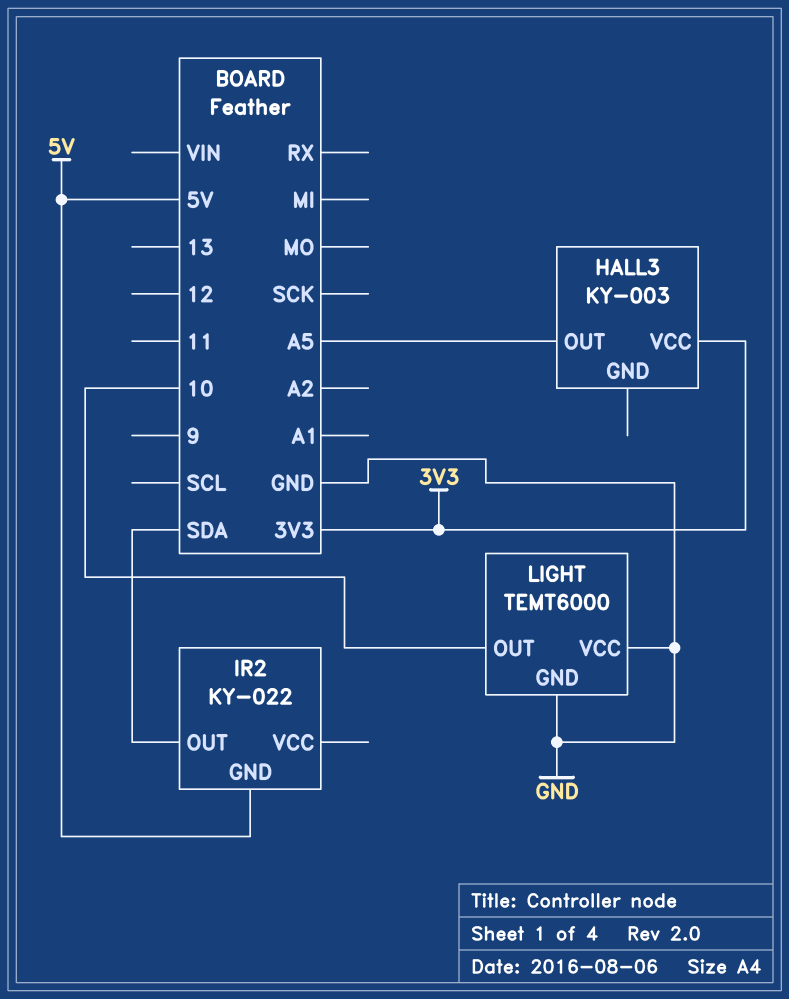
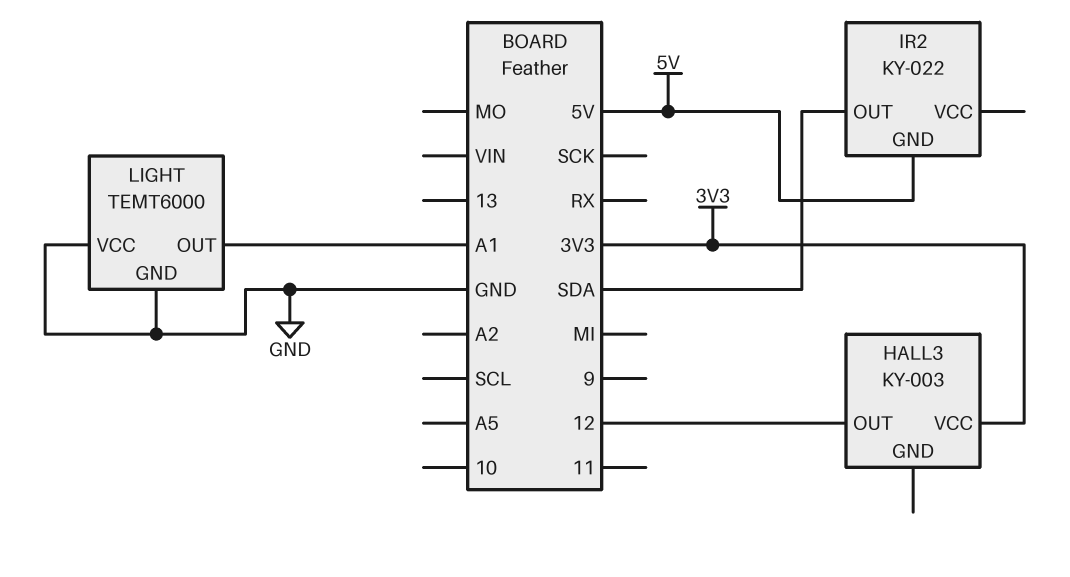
HALL3 pin OUT: A5 -> 12
LIGHT pin OUT: 10 -> A1

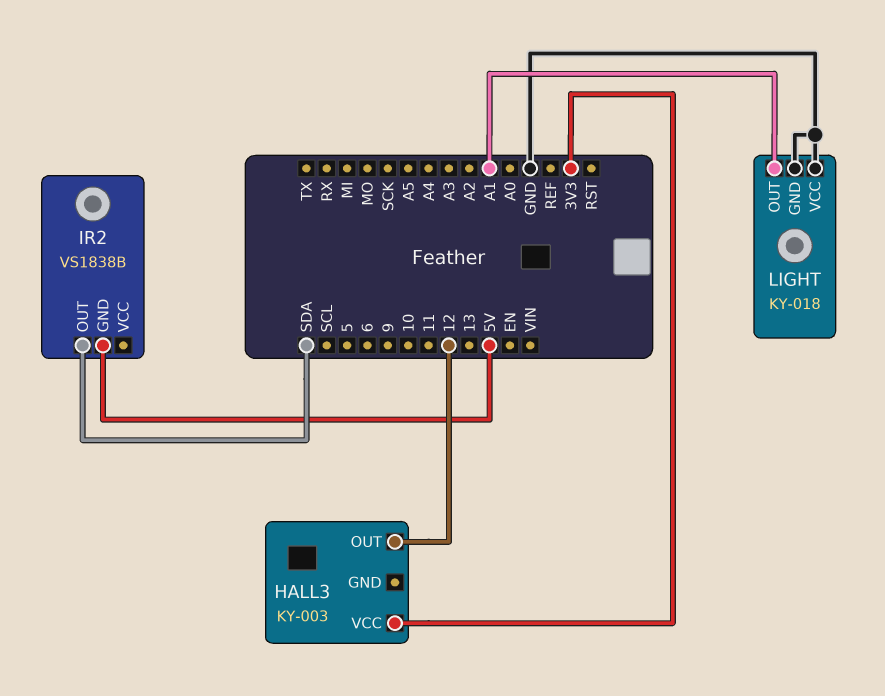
IR2: KY-022 -> VS1838B
LIGHT: TEMT6000 -> KY-018

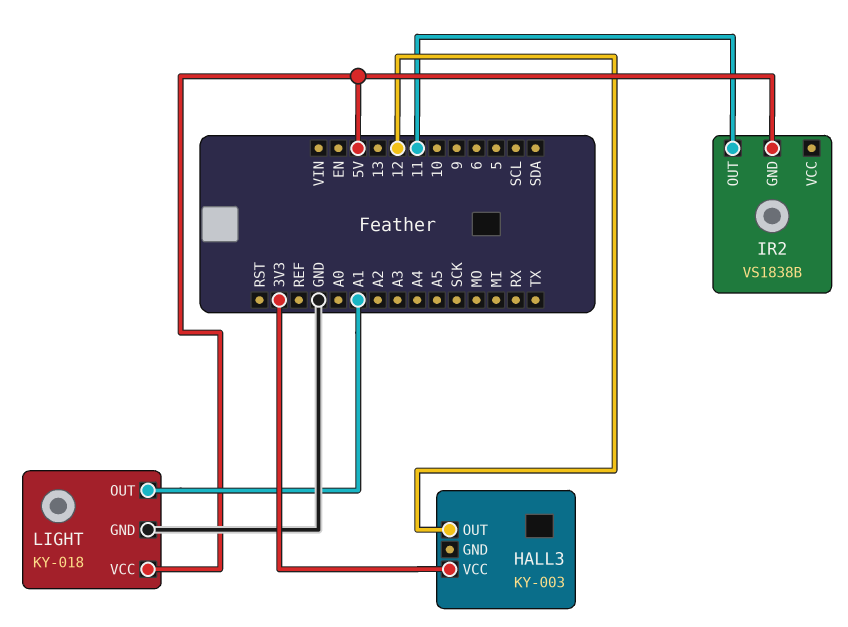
IR2 pin OUT: SDA -> 11
LIGHT pin VCC: GND -> 5V

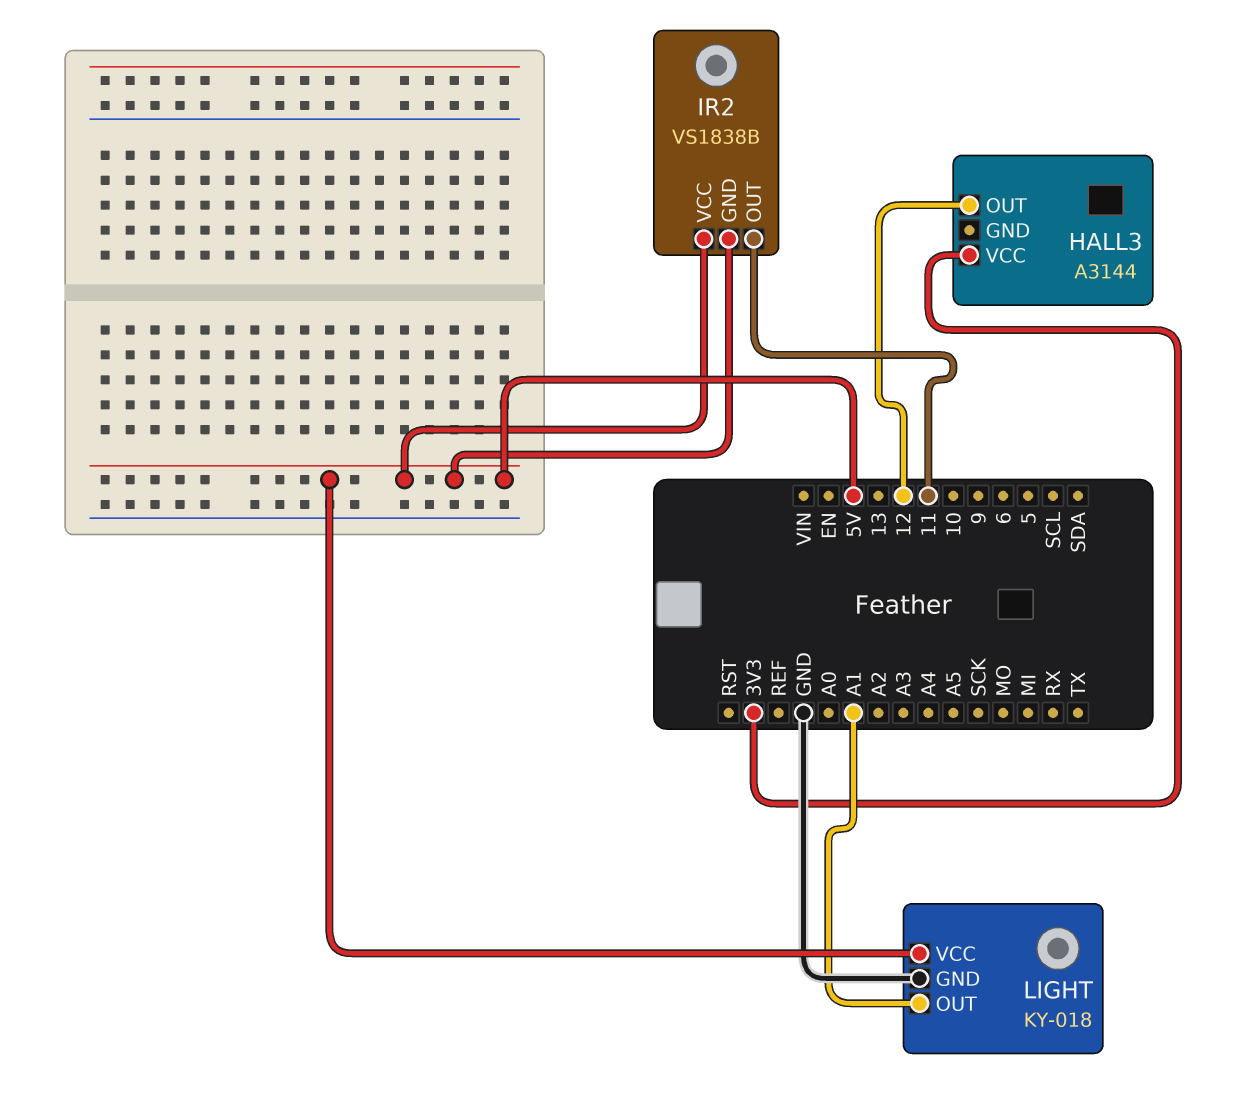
HALL3: KY-003 -> A3144
IR2 pin VCC: none -> 5V

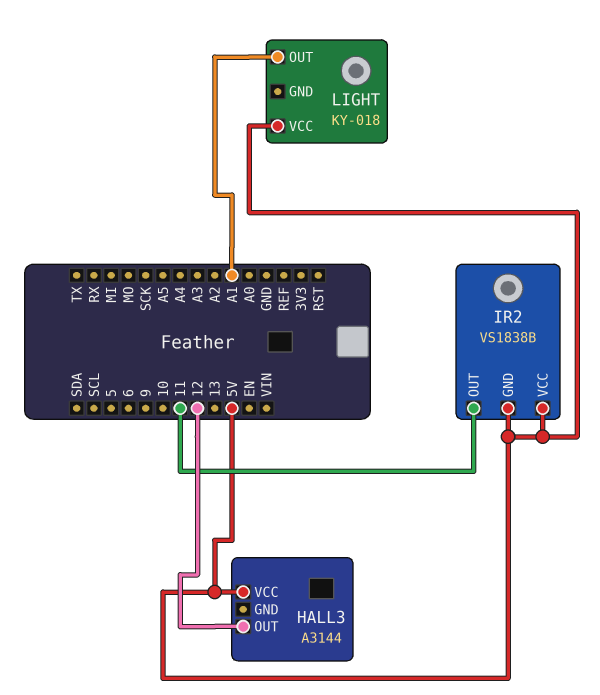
HALL3 pin VCC: 3V3 -> 5V
LIGHT pin GND: GND -> none

